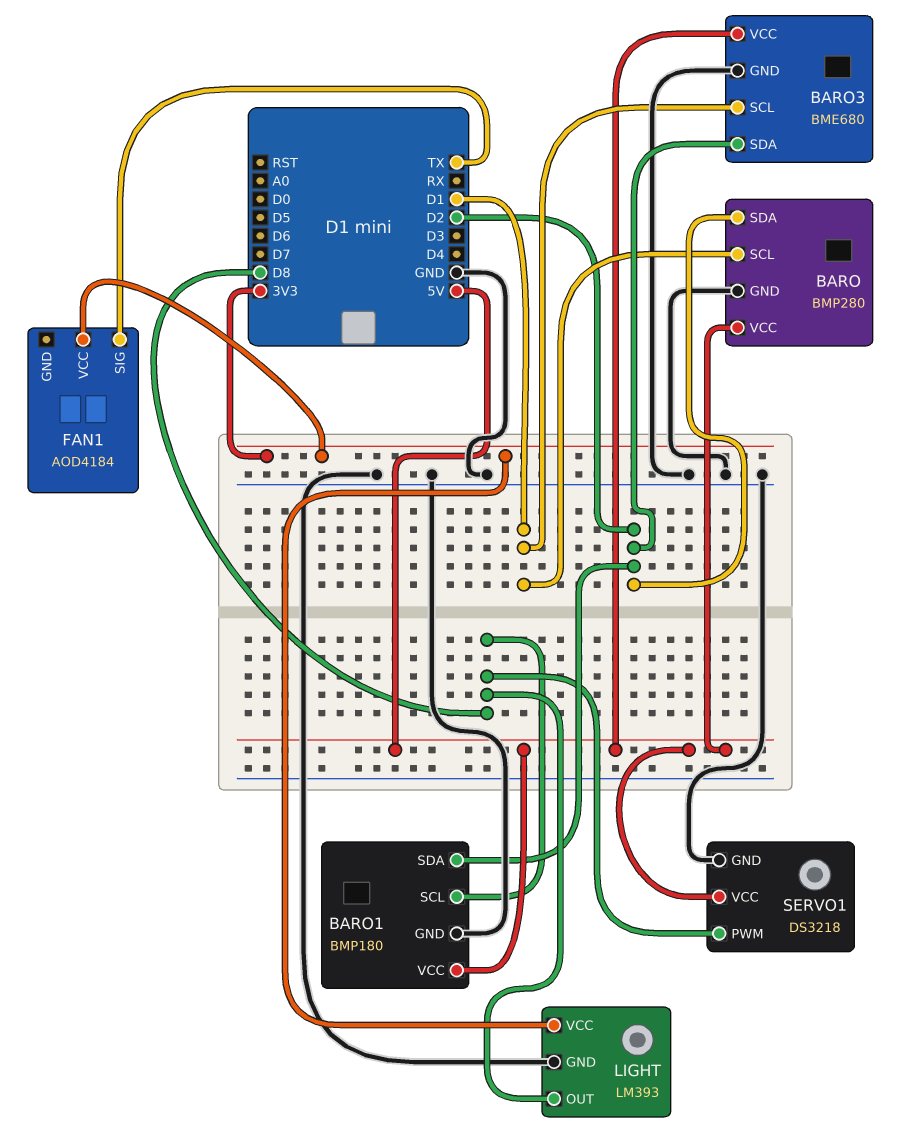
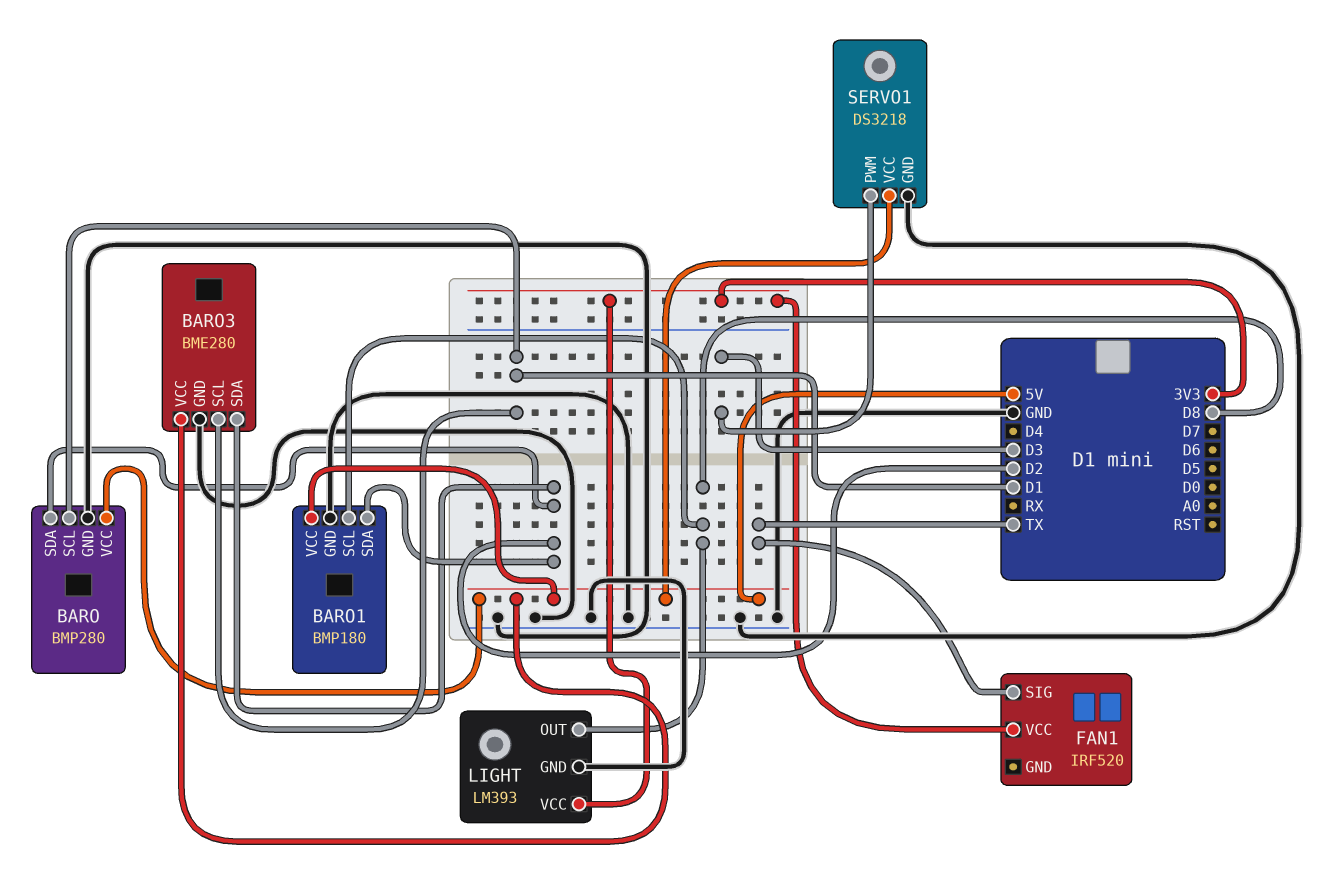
BARO3: BME680 -> BME280
FAN1: AOD4184 -> IRF520
SERVO1 pin PWM: D8 -> D3

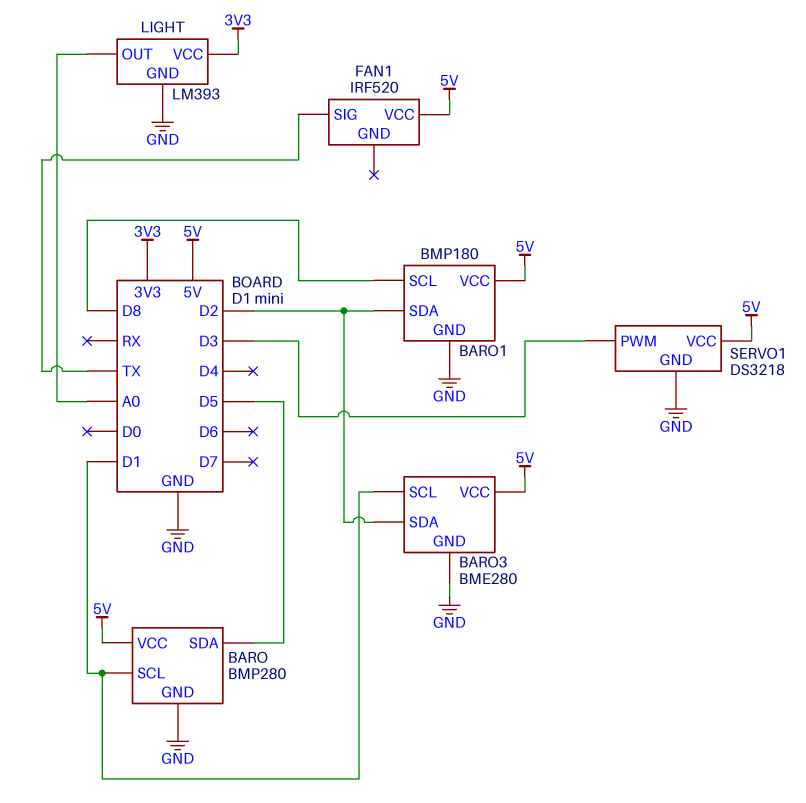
BARO pin SDA: D2 -> D5
FAN1 pin VCC: 3V3 -> 5V
LIGHT pin OUT: D8 -> A0

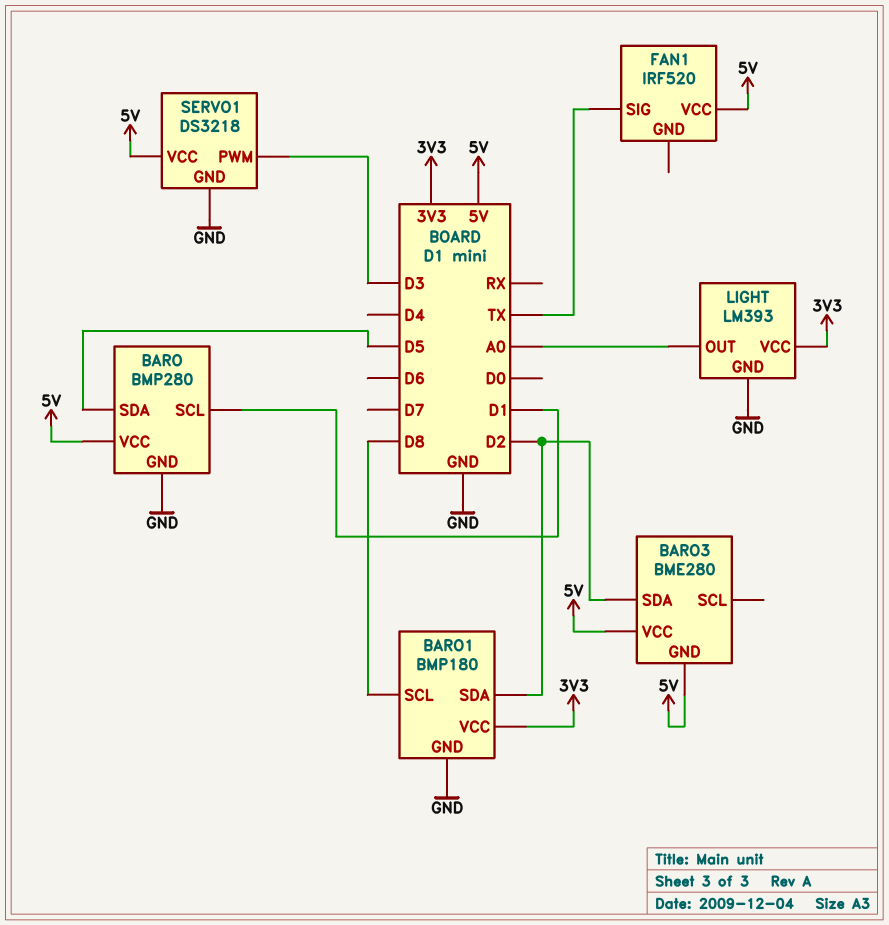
BARO1 pin VCC: 5V -> 3V3
BARO3 pin GND: GND -> 5V
BARO3 pin SCL: D1 -> none

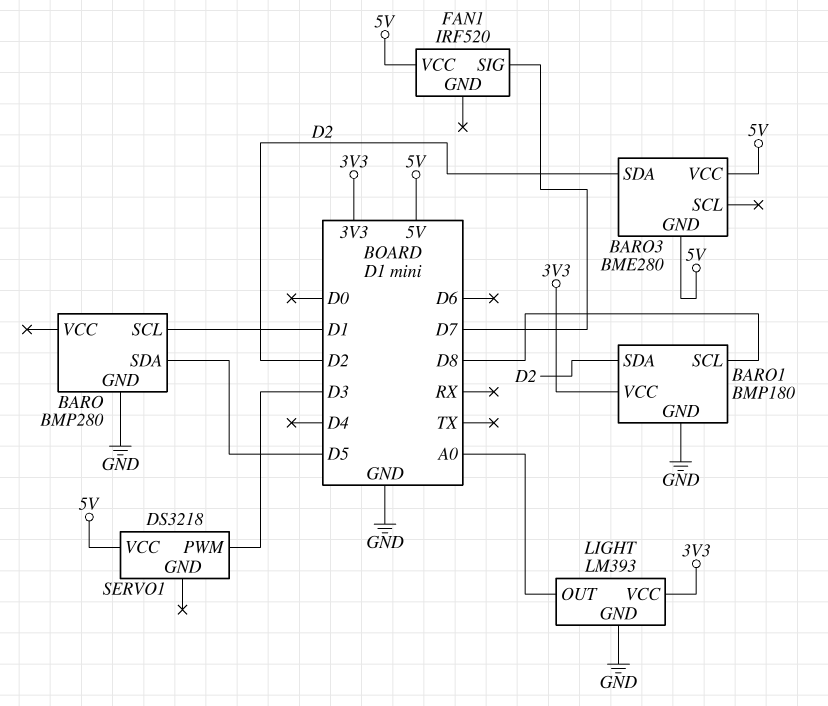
BARO pin VCC: 5V -> none
FAN1 pin SIG: TX -> D7
SERVO1 pin GND: GND -> none

